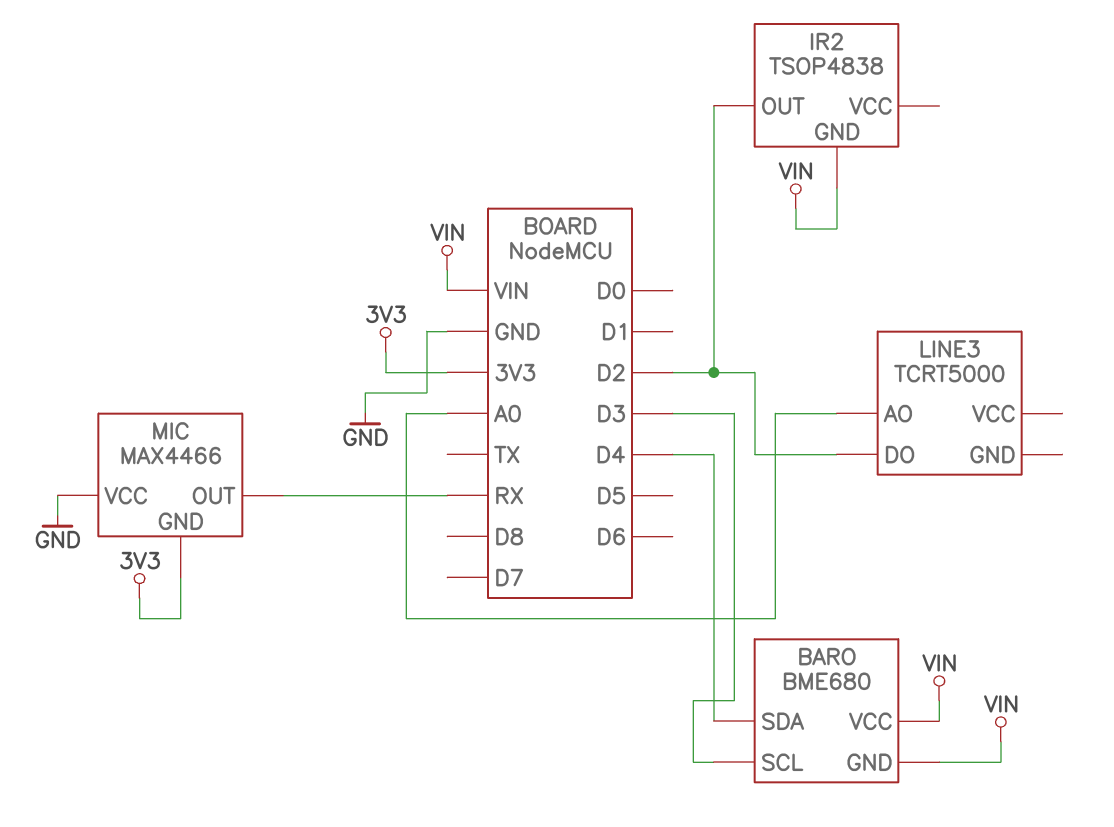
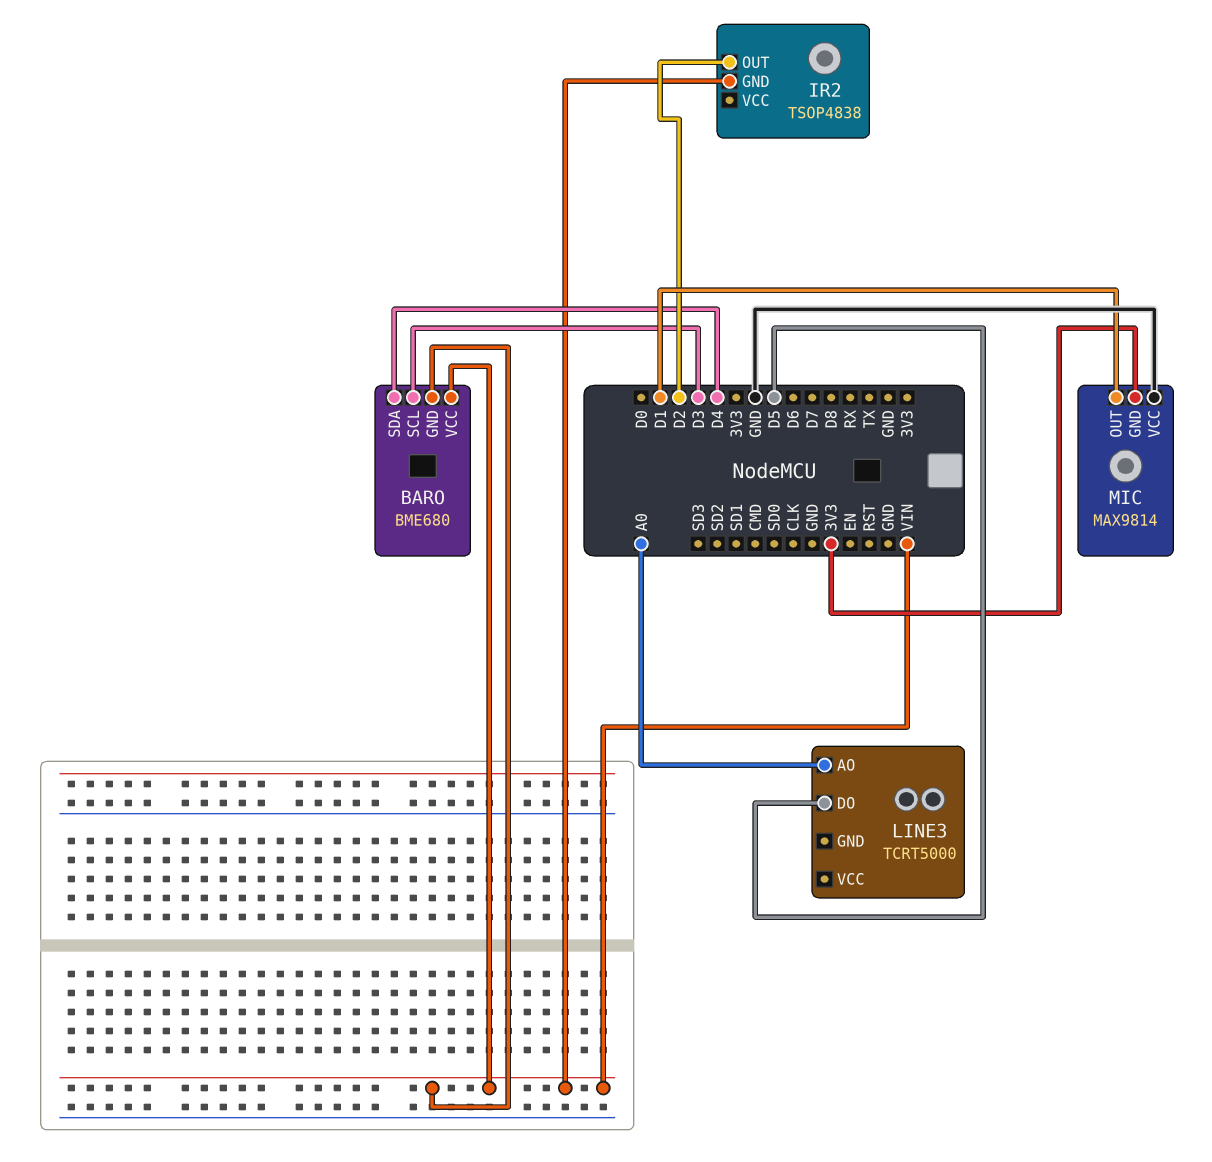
LINE3 pin DO: D2 -> D5
MIC: MAX4466 -> MAX9814
MIC pin OUT: RX -> D1

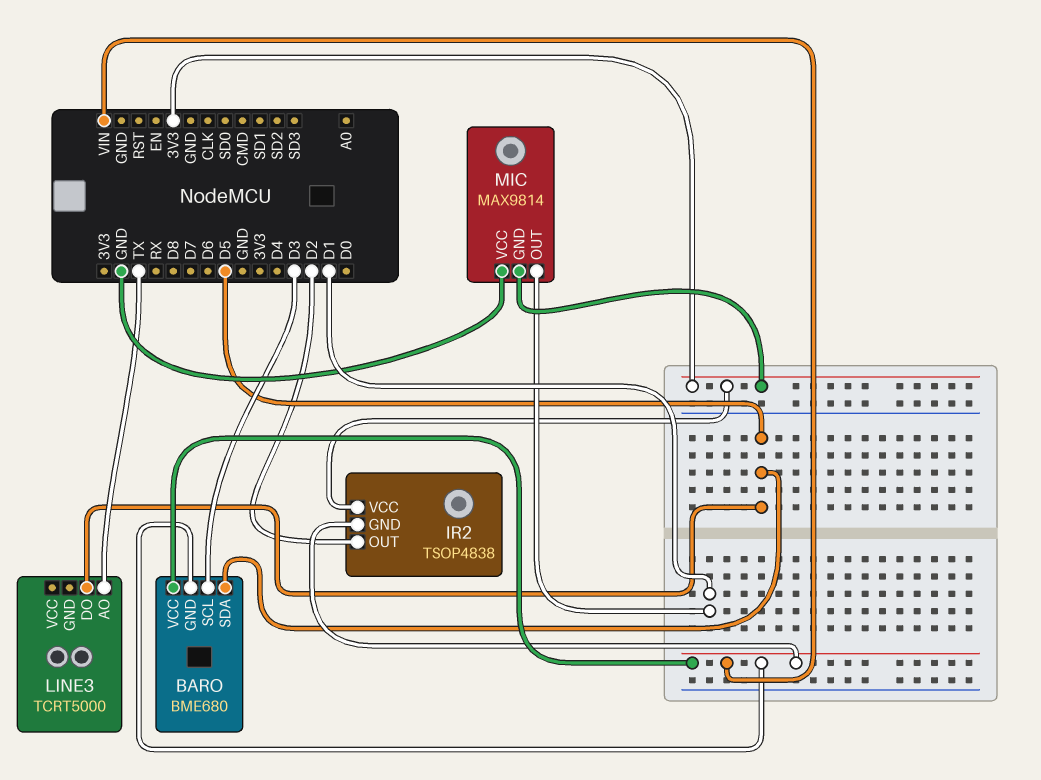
BARO pin SDA: D4 -> D5
IR2 pin VCC: none -> 3V3
LINE3 pin AO: A0 -> TX

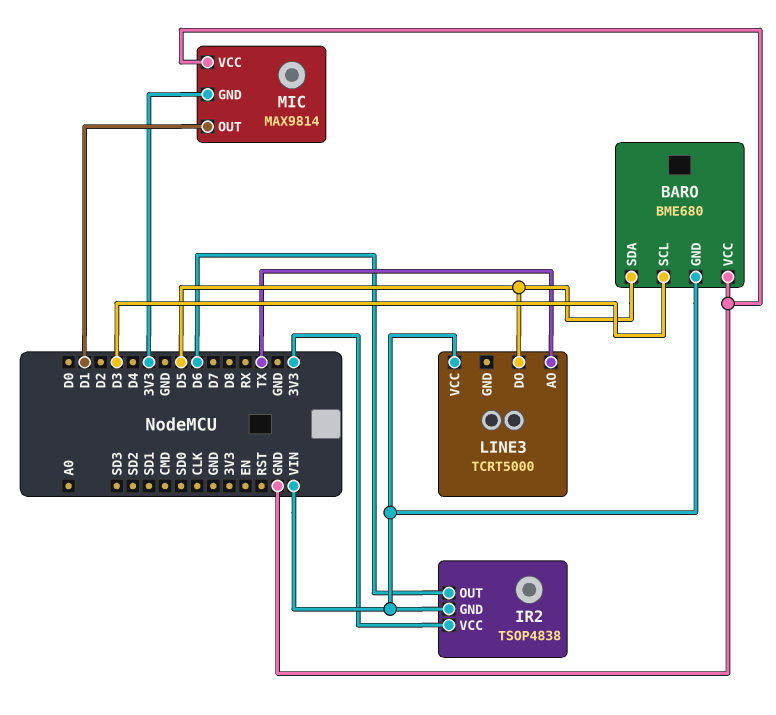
BARO pin VCC: VIN -> GND
IR2 pin OUT: D2 -> D6
LINE3 pin VCC: none -> VIN

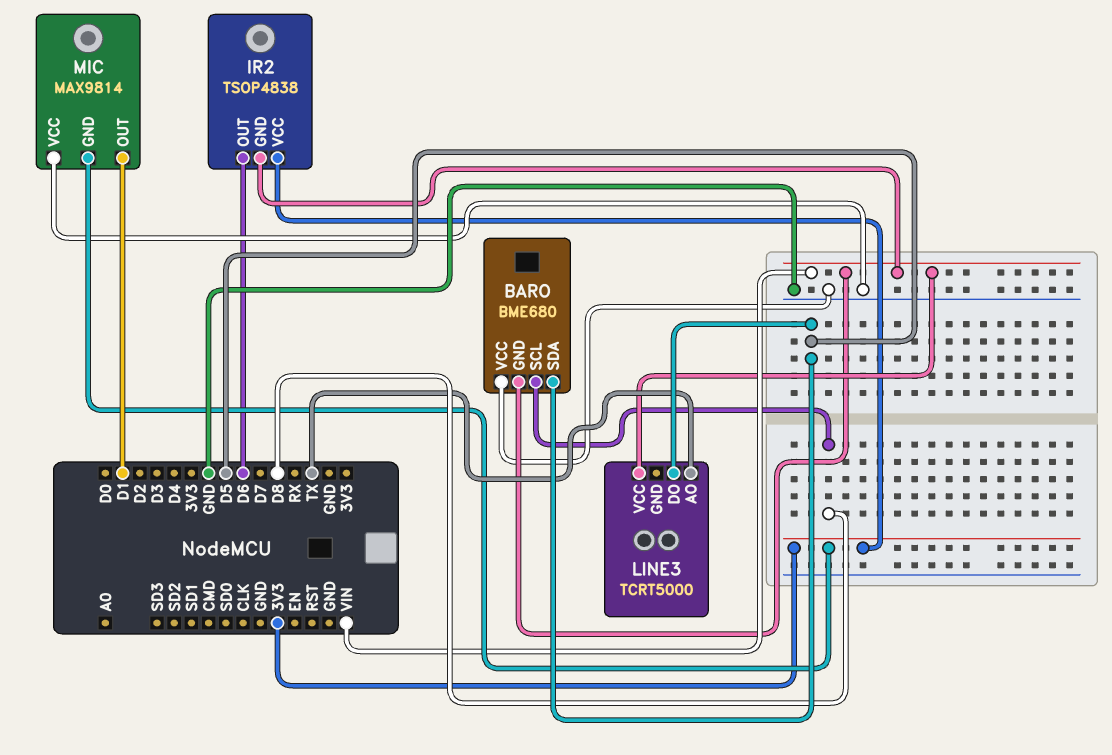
BARO pin SCL: D3 -> D8

